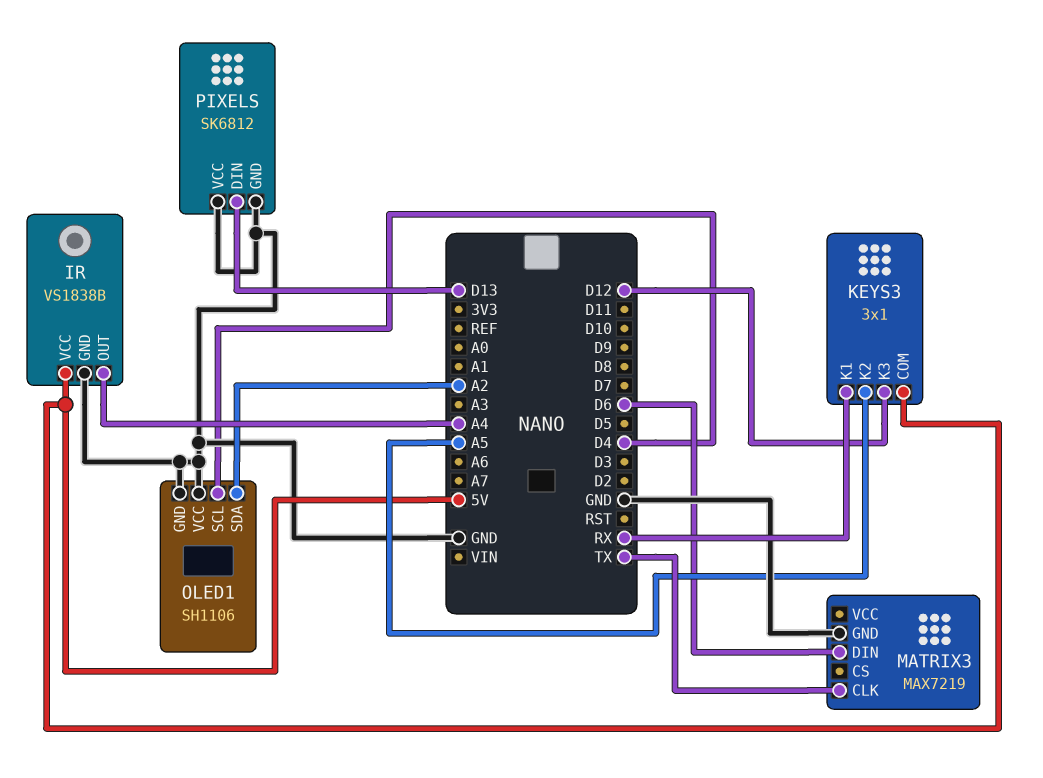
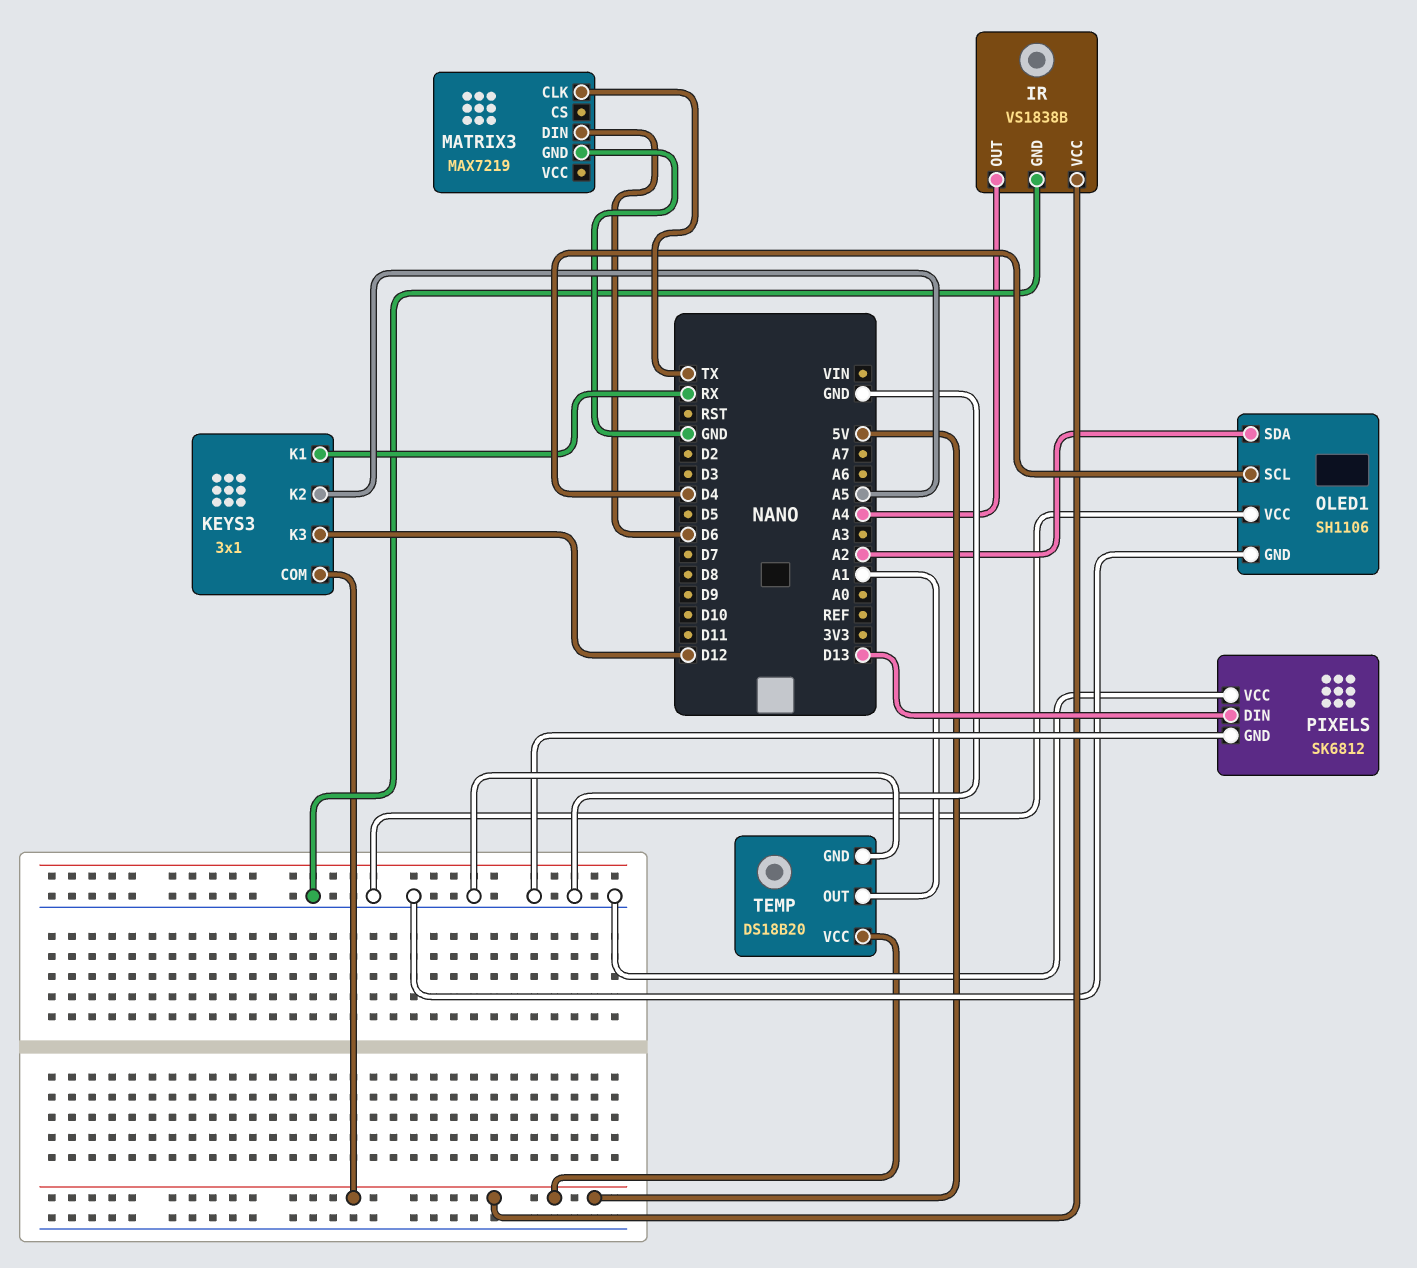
TEMP: none -> DS18B20
TEMP pin GND: none -> GND
TEMP pin OUT: none -> A1
TEMP pin VCC: none -> 5V

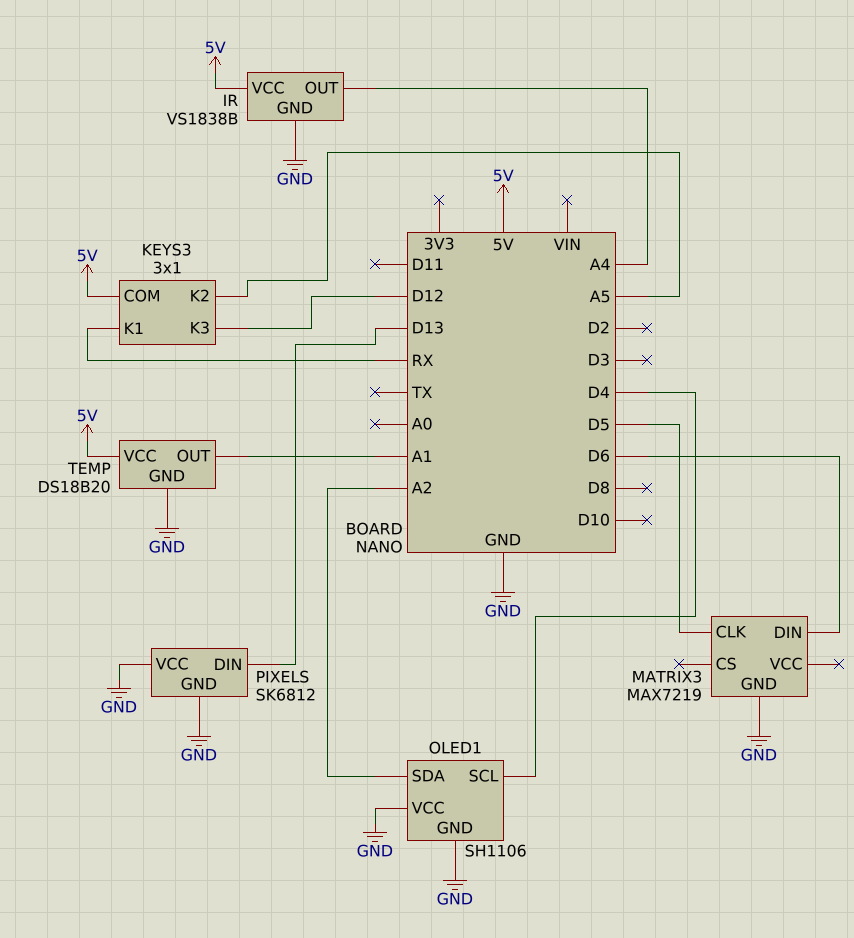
MATRIX3 pin CLK: TX -> D5

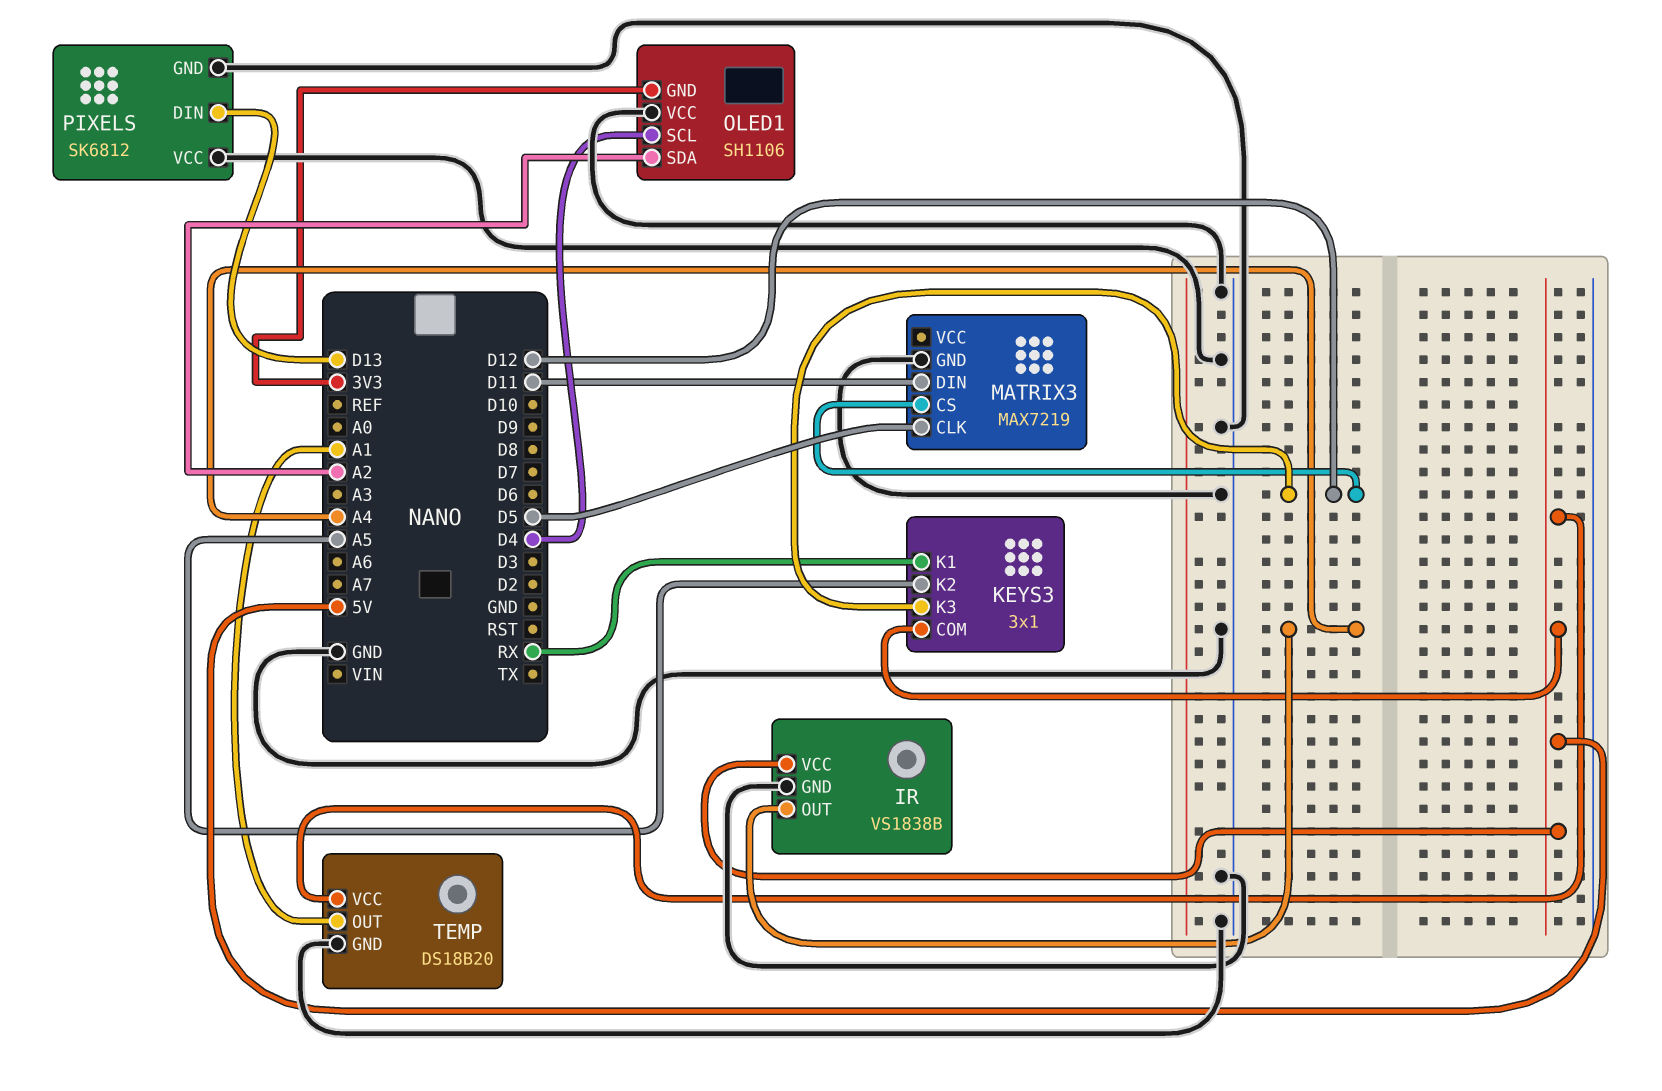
MATRIX3 pin CS: none -> D12
MATRIX3 pin DIN: D6 -> D11
OLED1 pin GND: GND -> 3V3

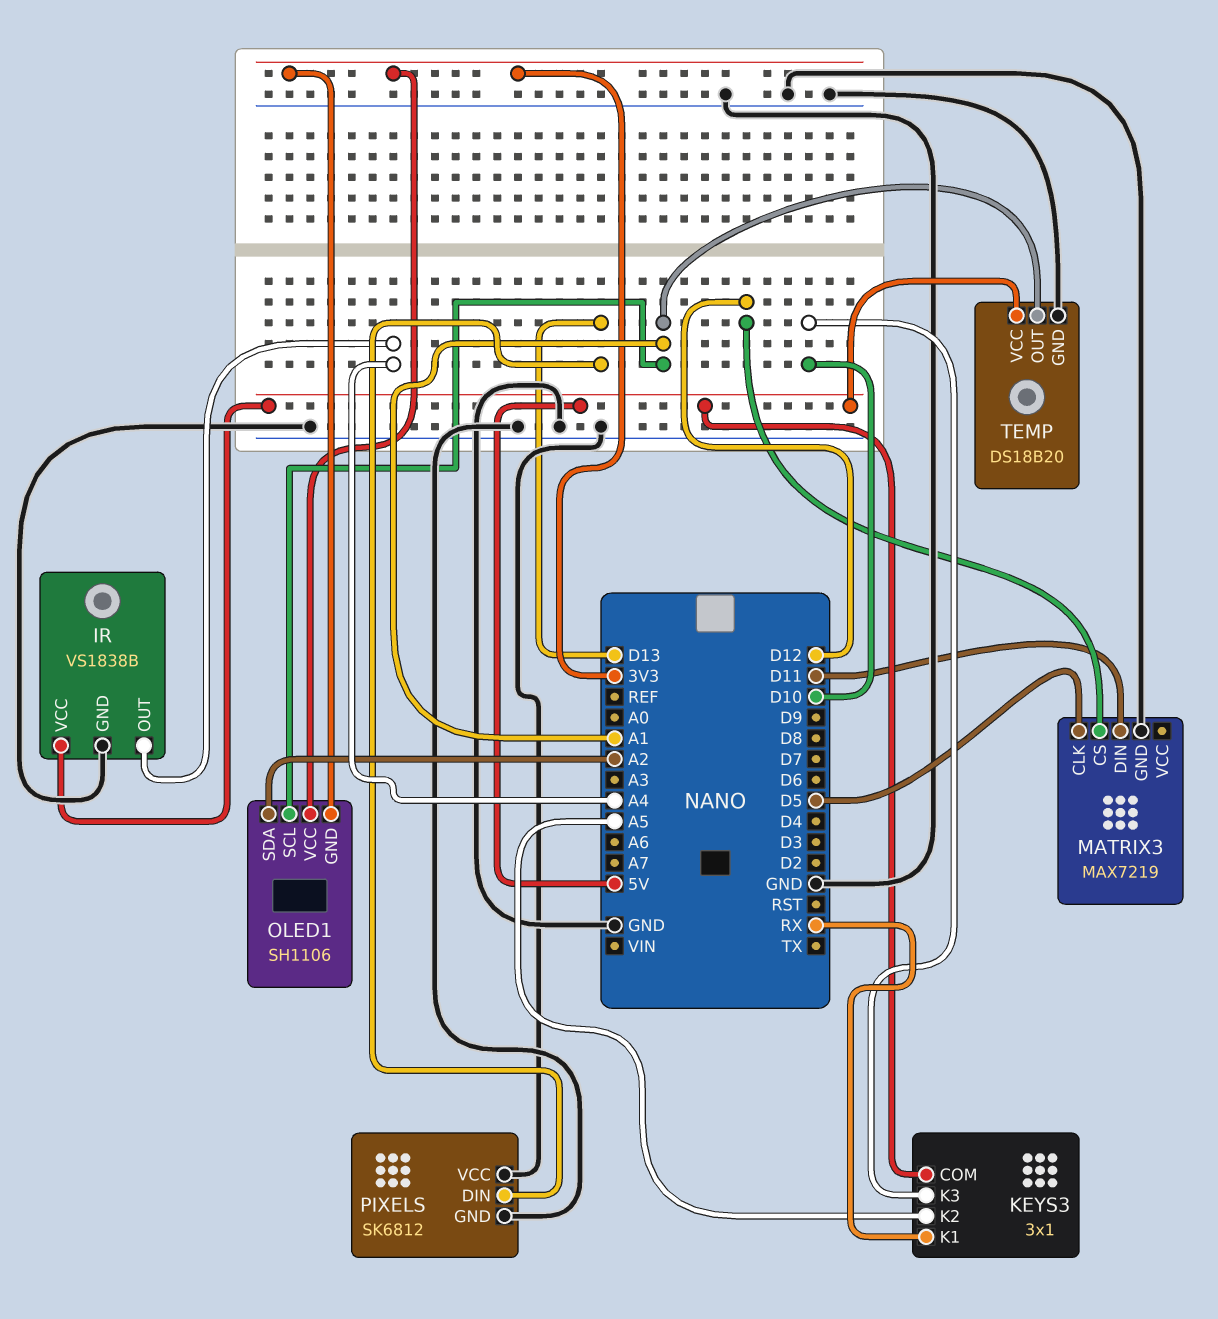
KEYS3 pin K3: D12 -> D10
OLED1 pin SCL: D4 -> A1
OLED1 pin VCC: GND -> 3V3

